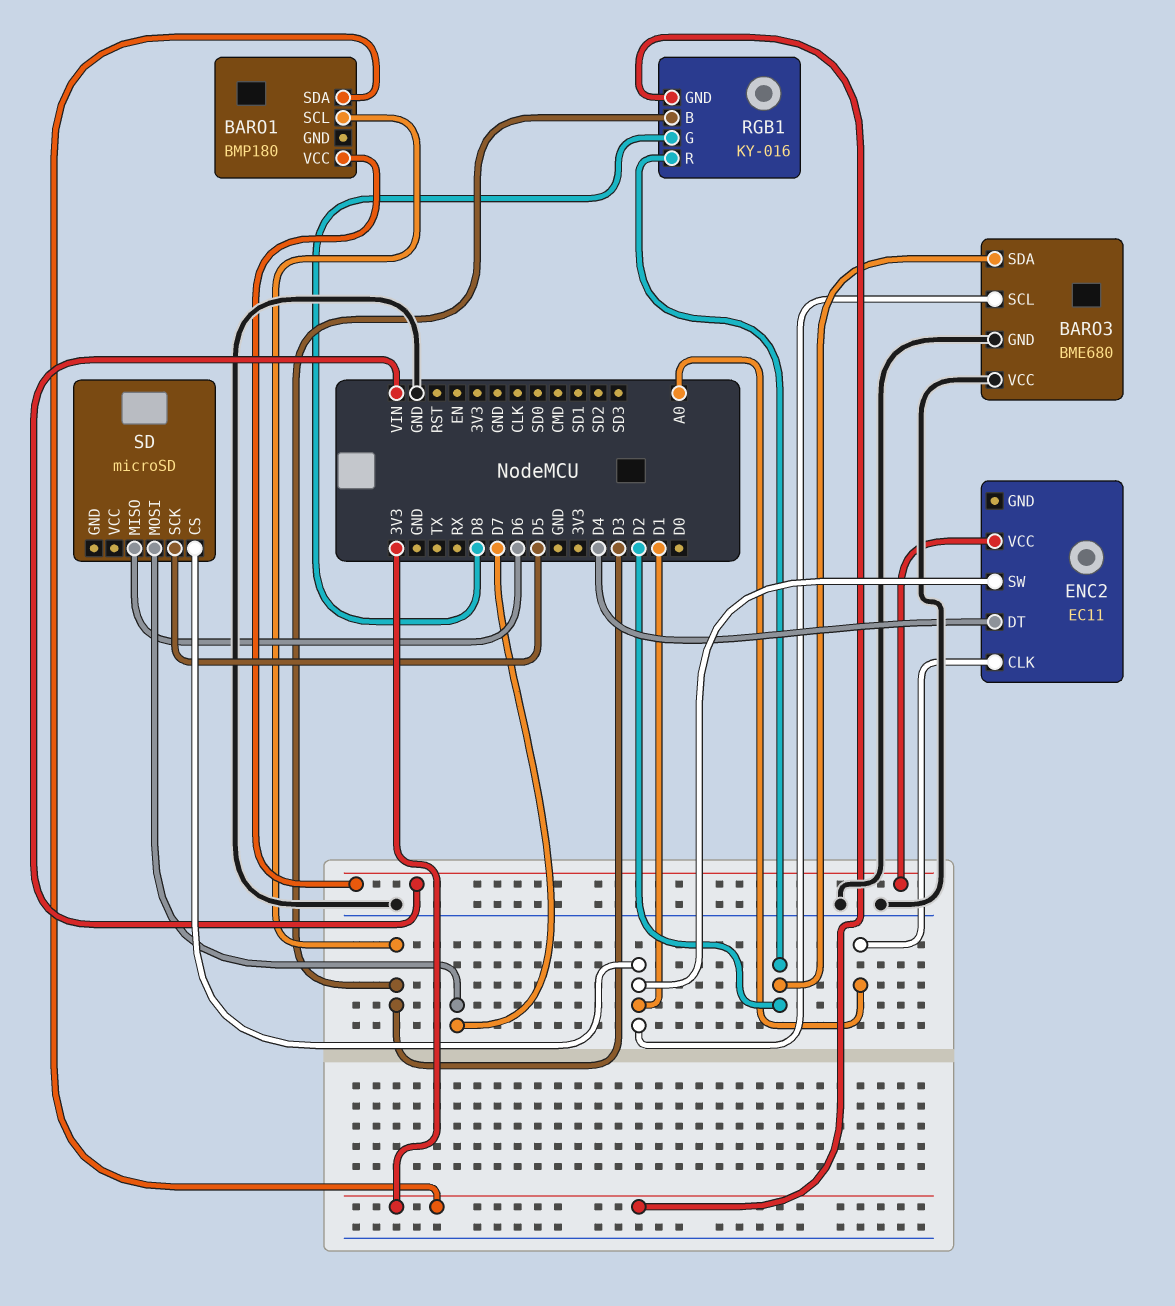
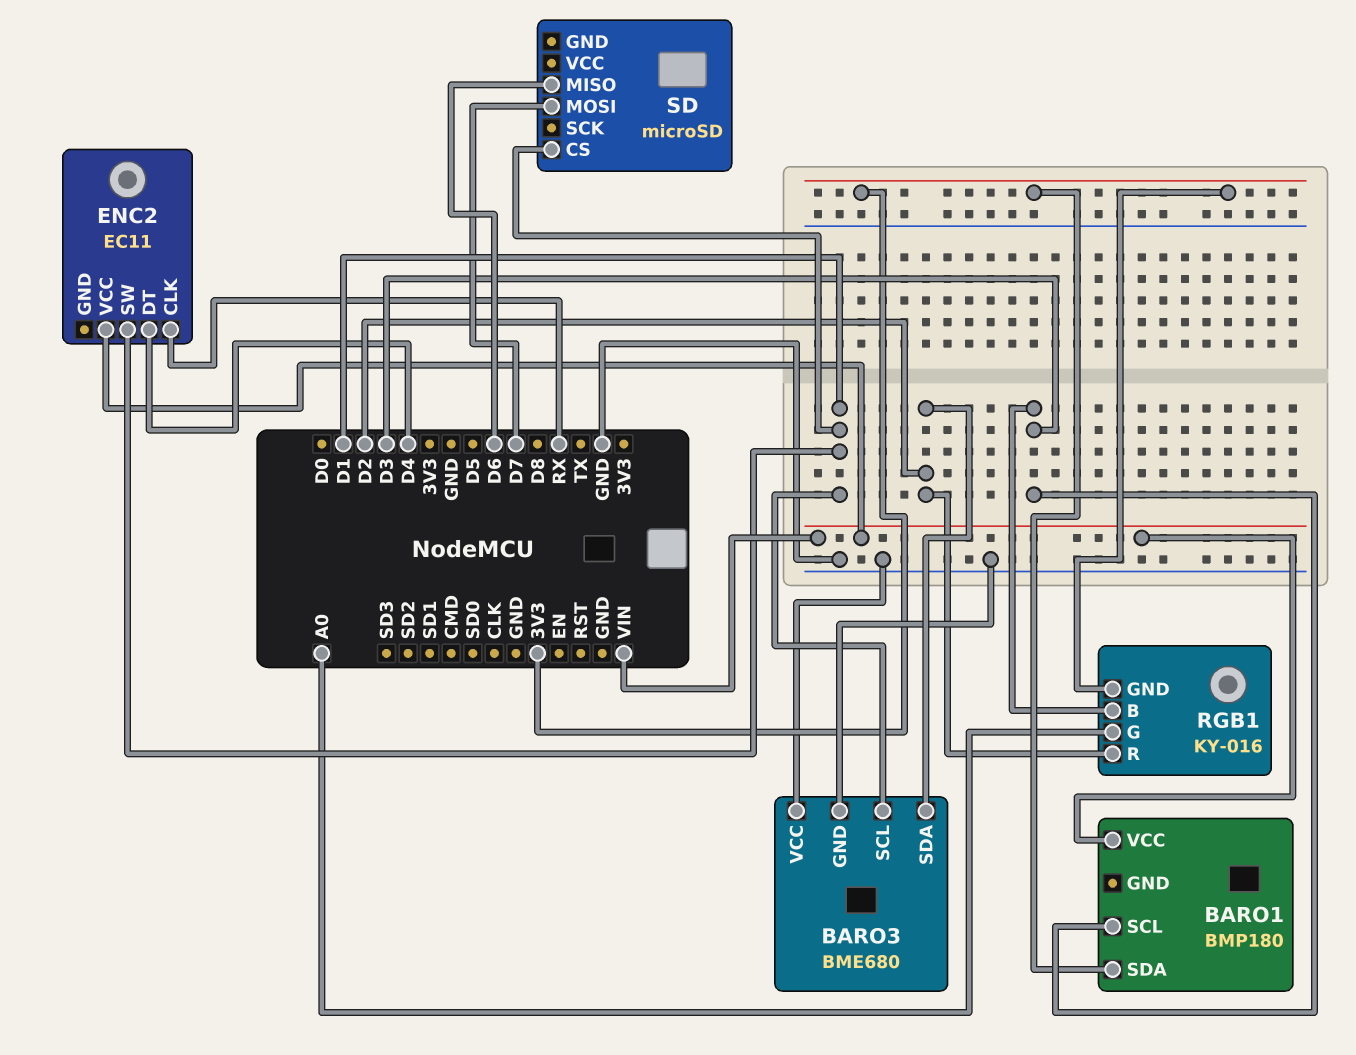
ENC2 pin CLK: A0 -> RX
RGB1 pin G: D8 -> A0
SD pin SCK: D5 -> none

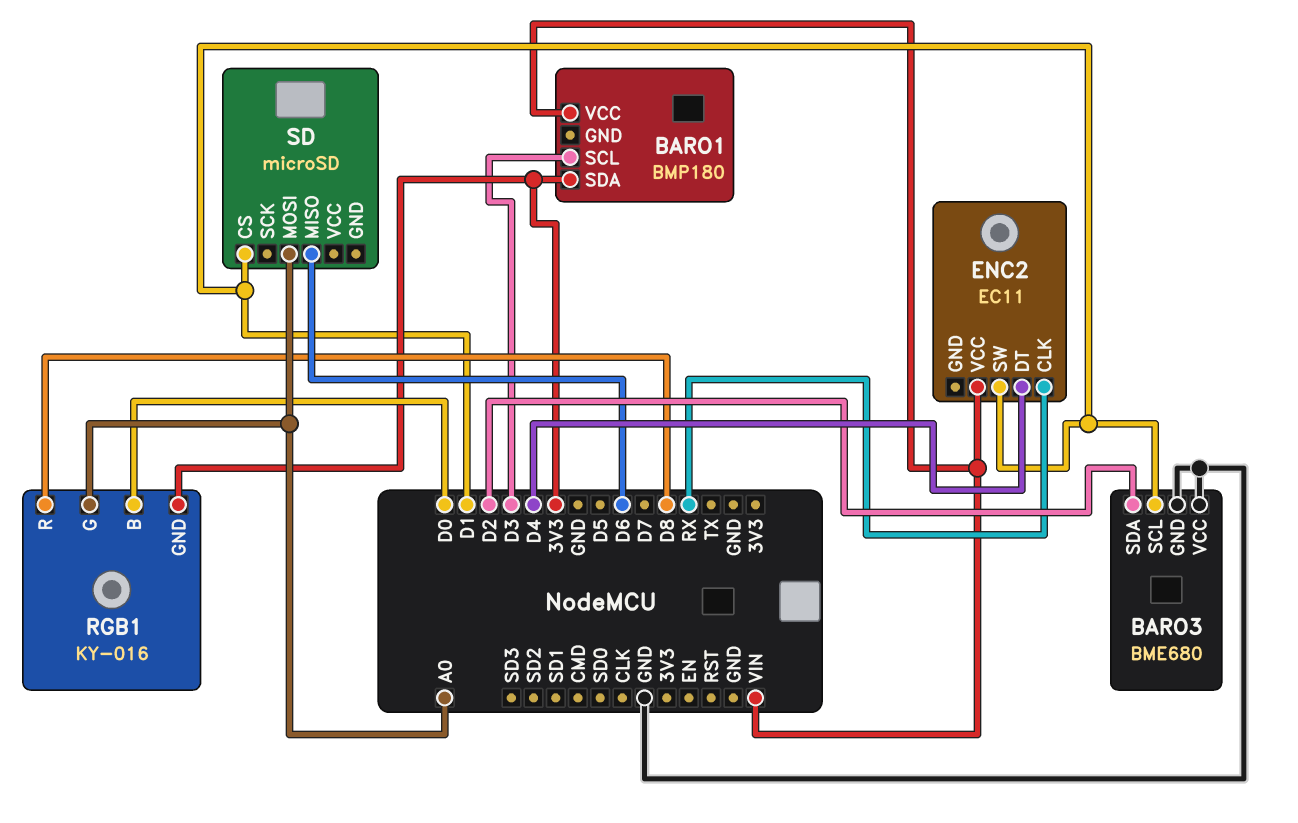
RGB1 pin B: D3 -> D0
RGB1 pin R: D2 -> D8
SD pin MOSI: D7 -> A0

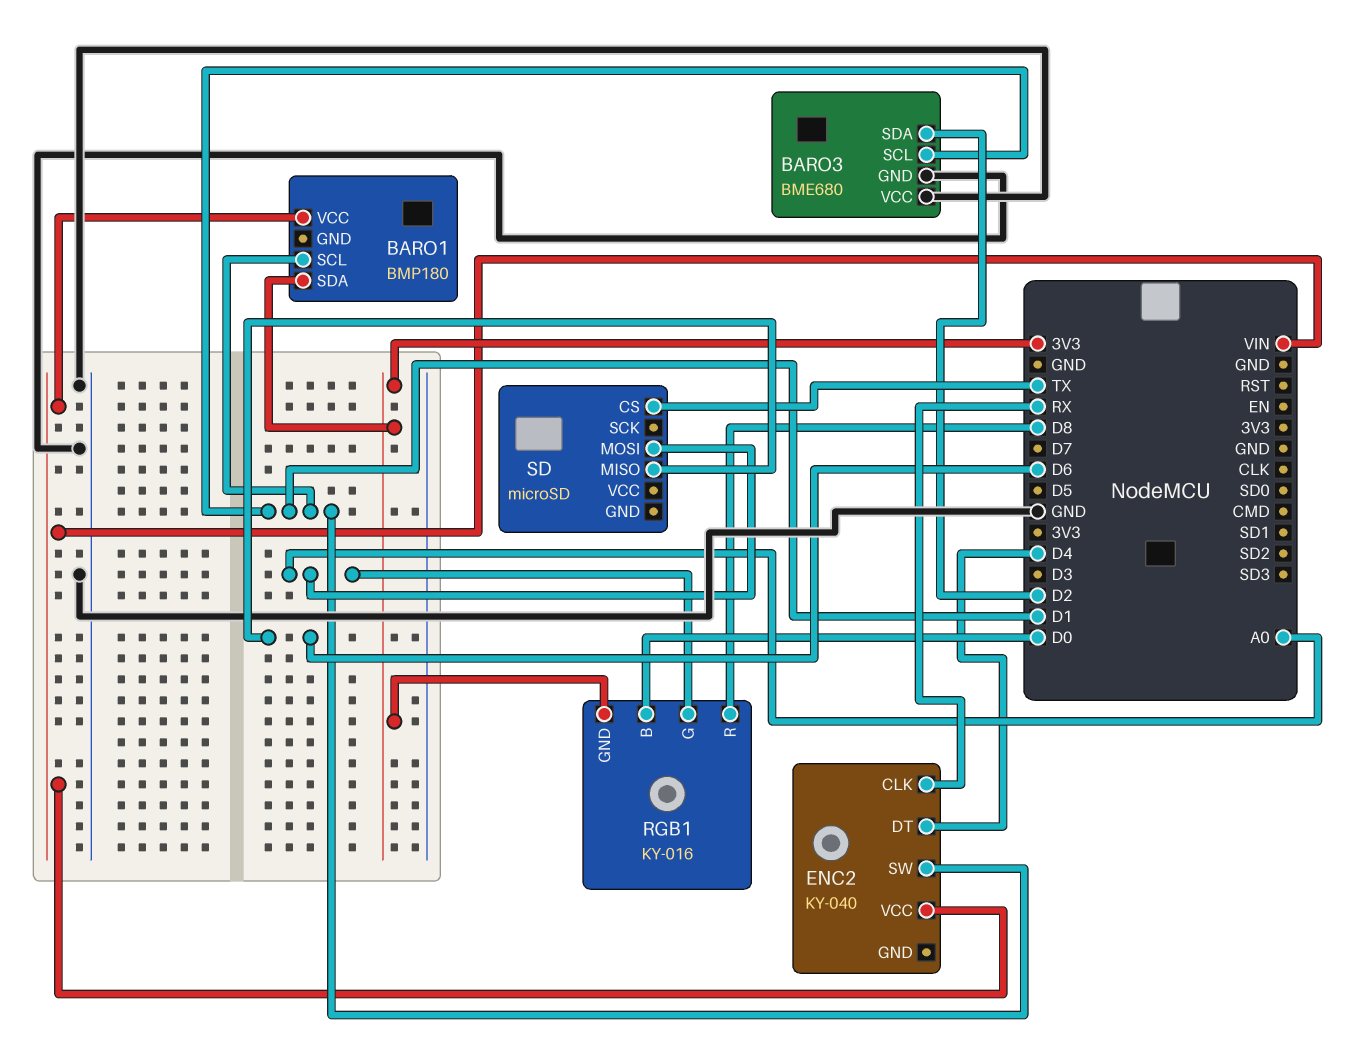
BARO1 pin SCL: D3 -> D1
ENC2: EC11 -> KY-040
SD pin CS: D1 -> TX

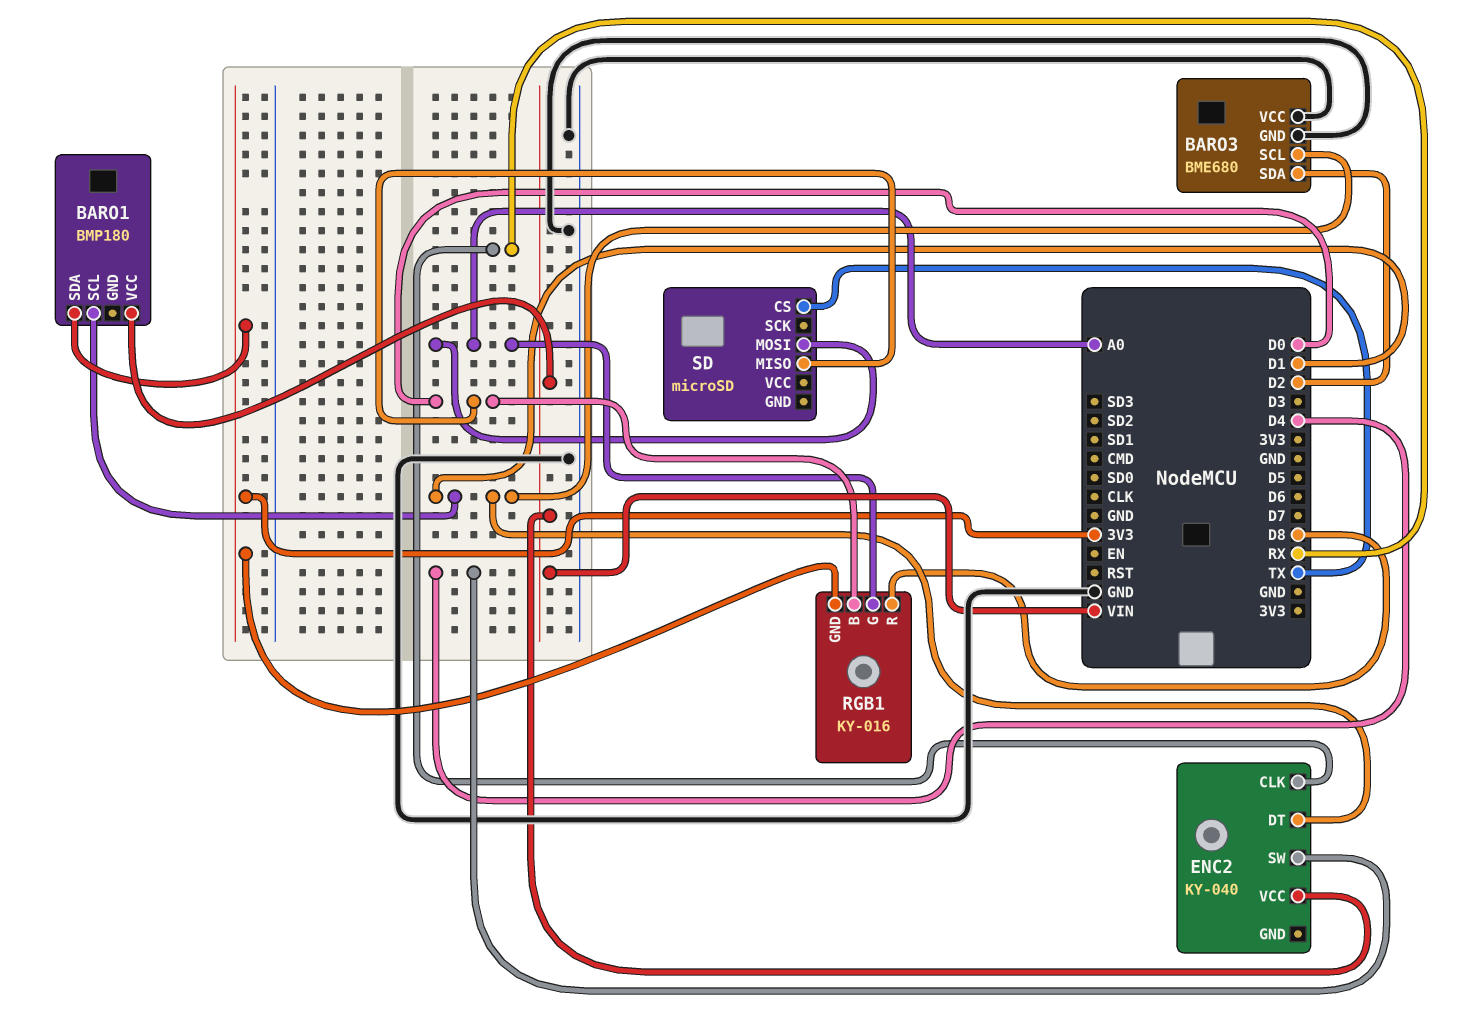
ENC2 pin DT: D4 -> D1
ENC2 pin SW: D1 -> D4
SD pin MISO: D6 -> D0

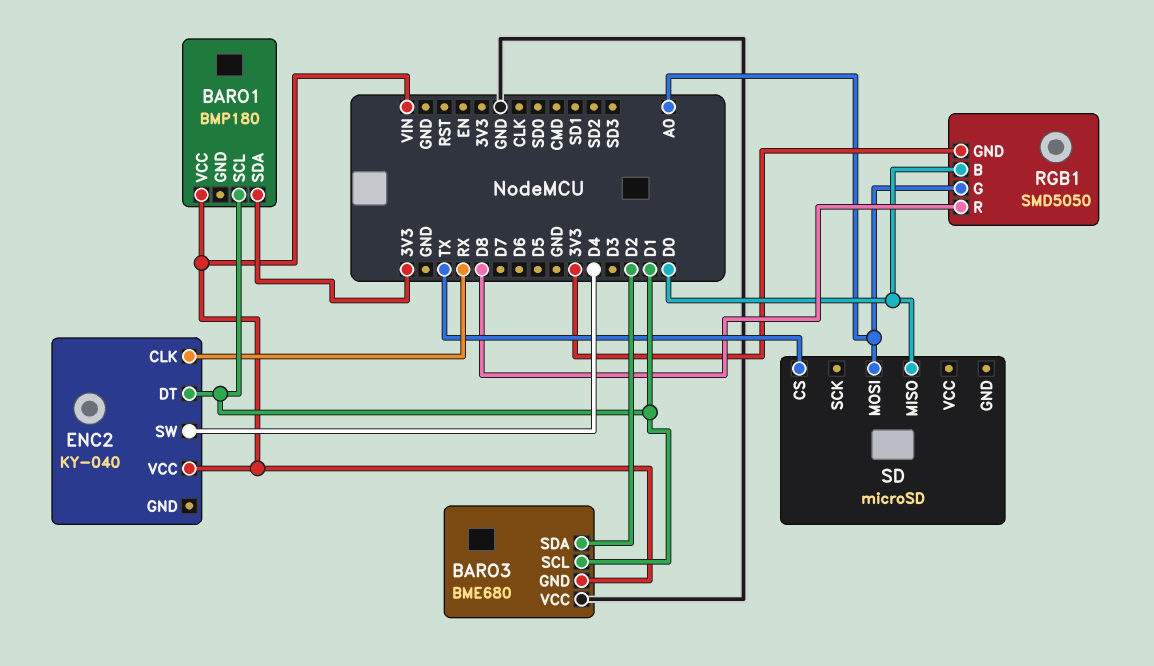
BARO3 pin GND: GND -> VIN
RGB1: KY-016 -> SMD5050

